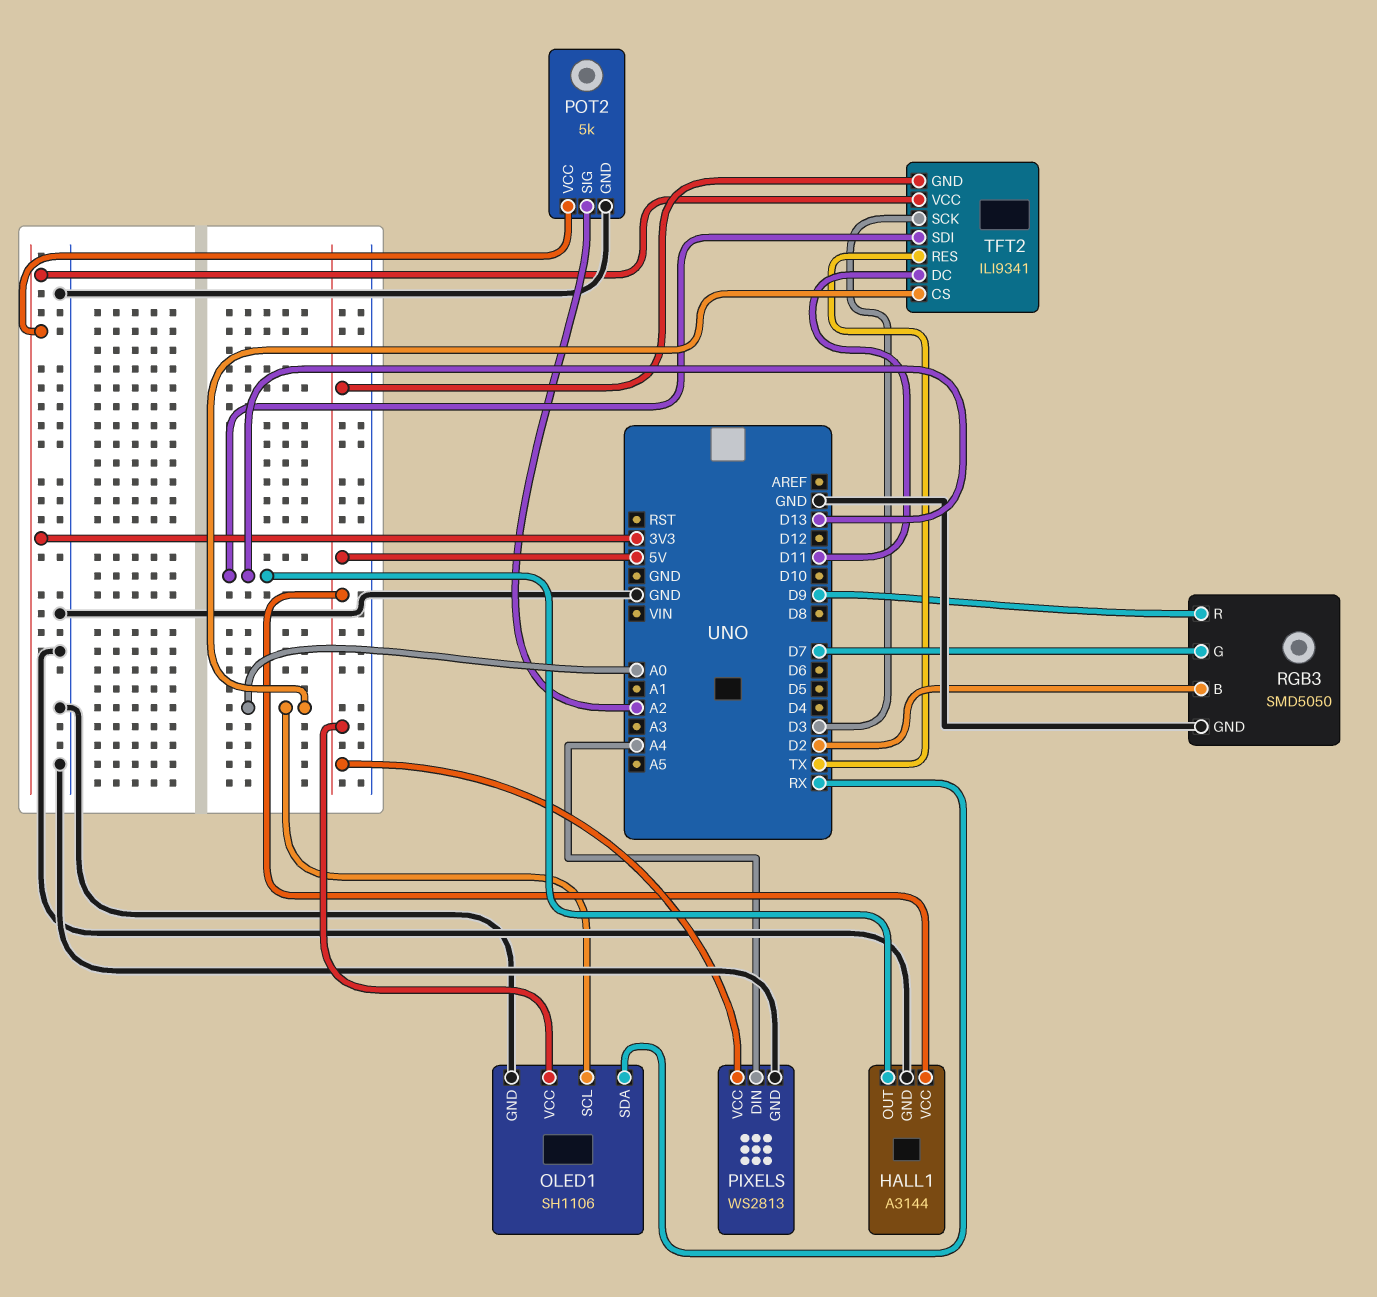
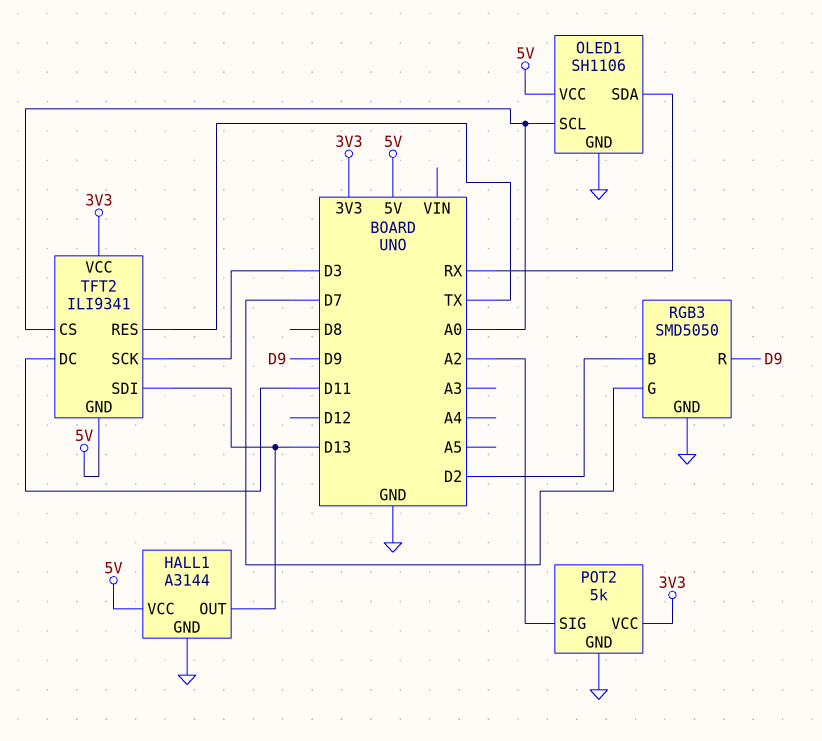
PIXELS: WS2813 -> none
PIXELS pin DIN: A4 -> none
PIXELS pin GND: GND -> none
PIXELS pin VCC: 5V -> none

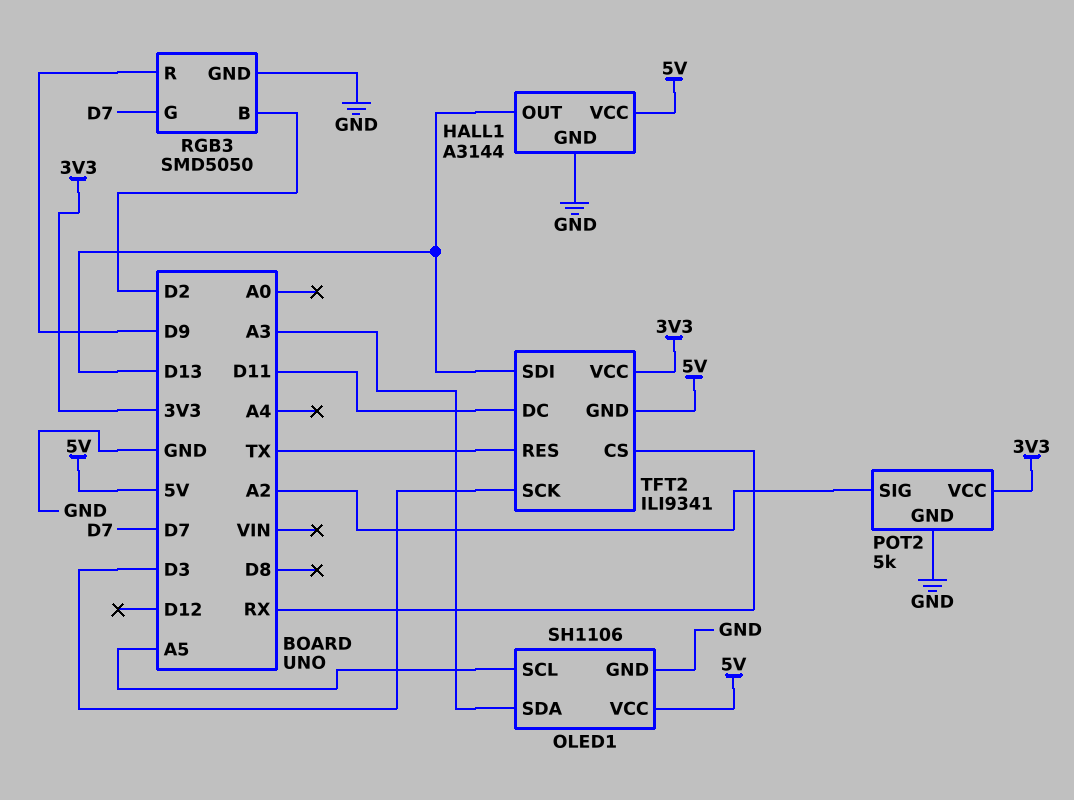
OLED1 pin SCL: A0 -> A5
OLED1 pin SDA: RX -> A3
TFT2 pin CS: A0 -> RX

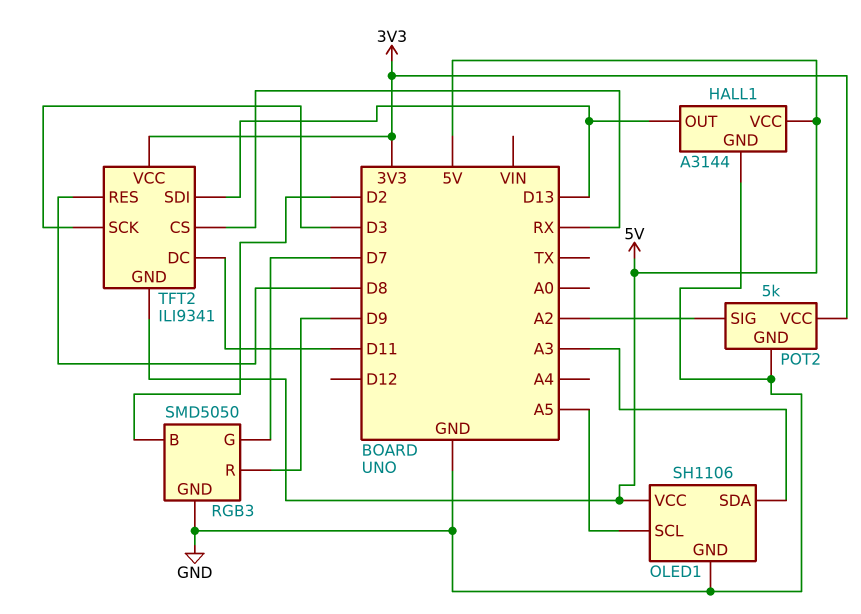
TFT2 pin RES: TX -> D8

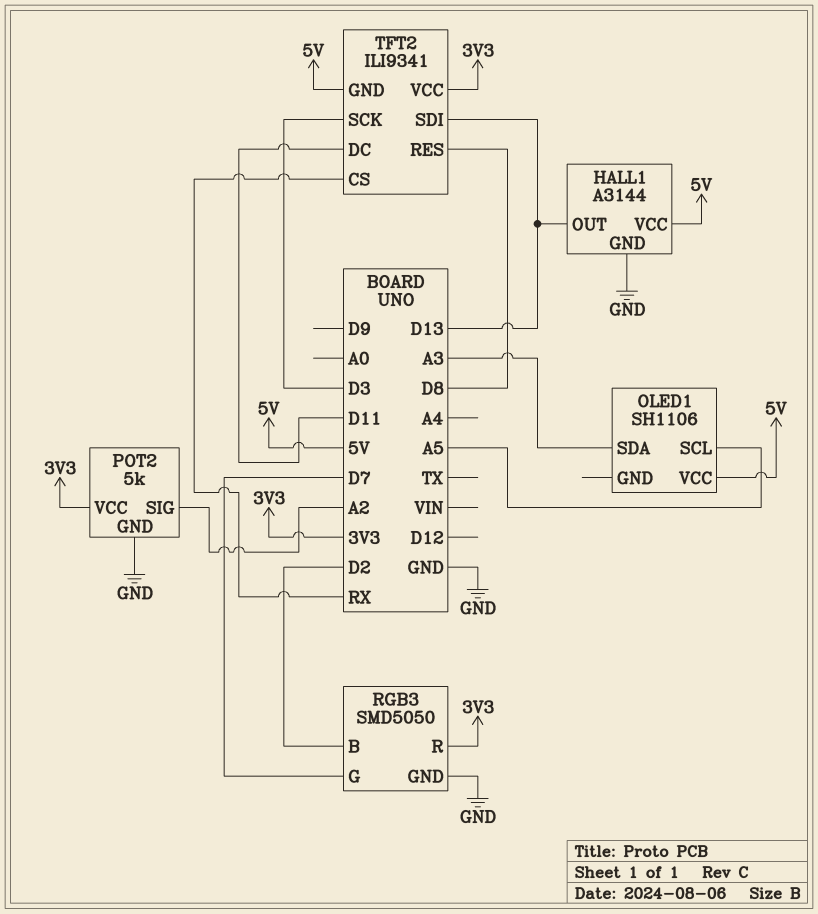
OLED1 pin GND: GND -> none
RGB3 pin R: D9 -> 3V3

